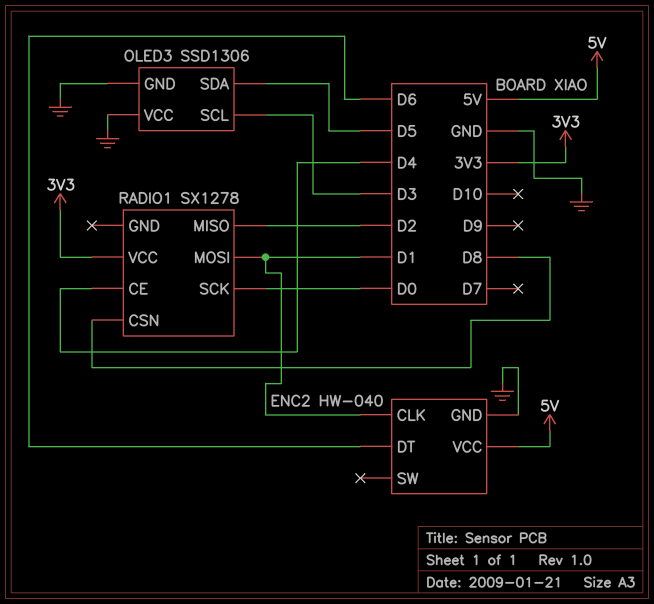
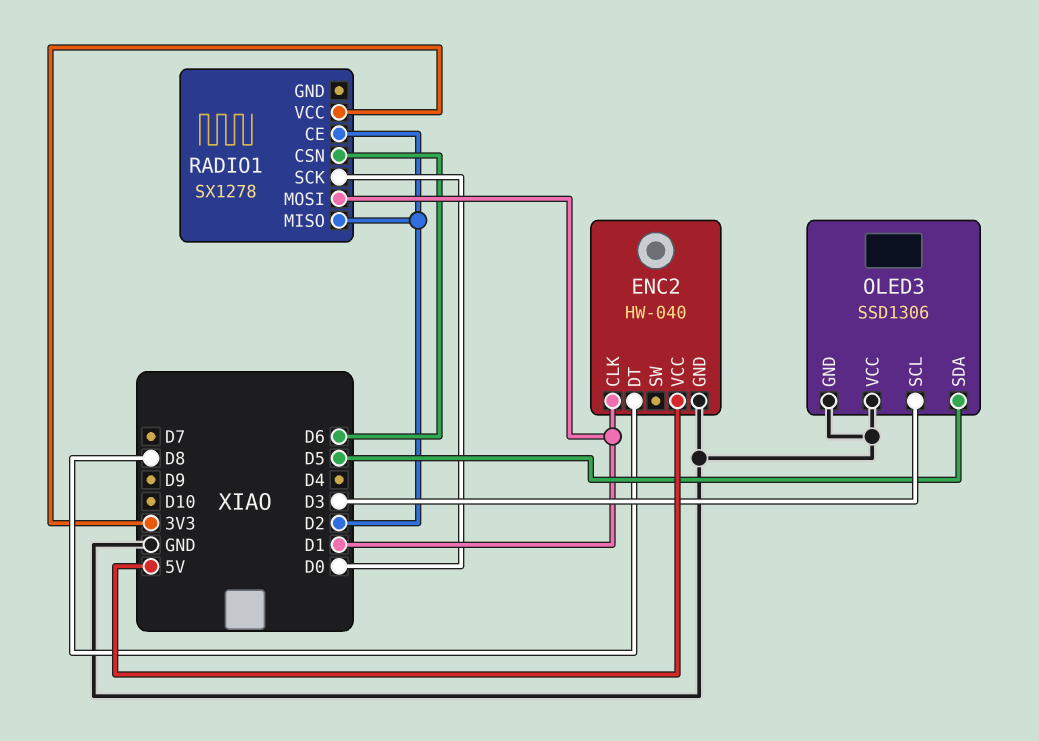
ENC2 pin DT: D6 -> D8
RADIO1 pin CE: D4 -> D2
RADIO1 pin CSN: D8 -> D6

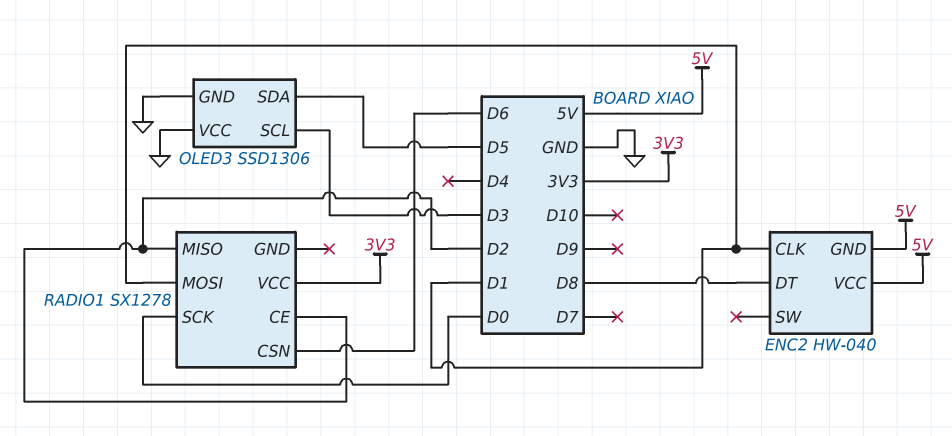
ENC2 pin GND: GND -> 5V

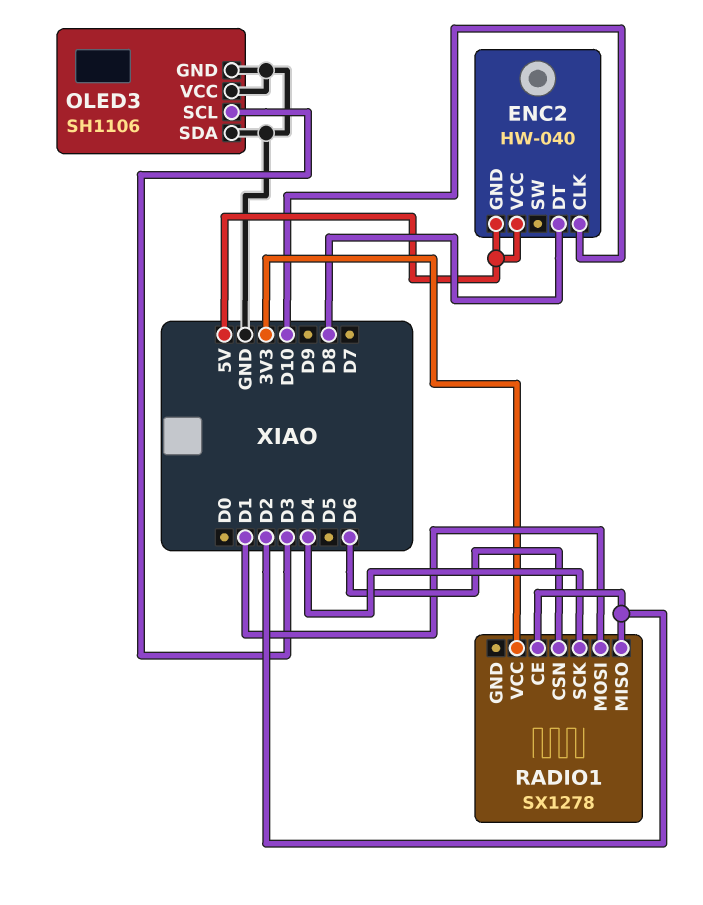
ENC2 pin CLK: D1 -> D10
OLED3: SSD1306 -> SH1106
OLED3 pin SDA: D5 -> GND
RADIO1 pin SCK: D0 -> D4

